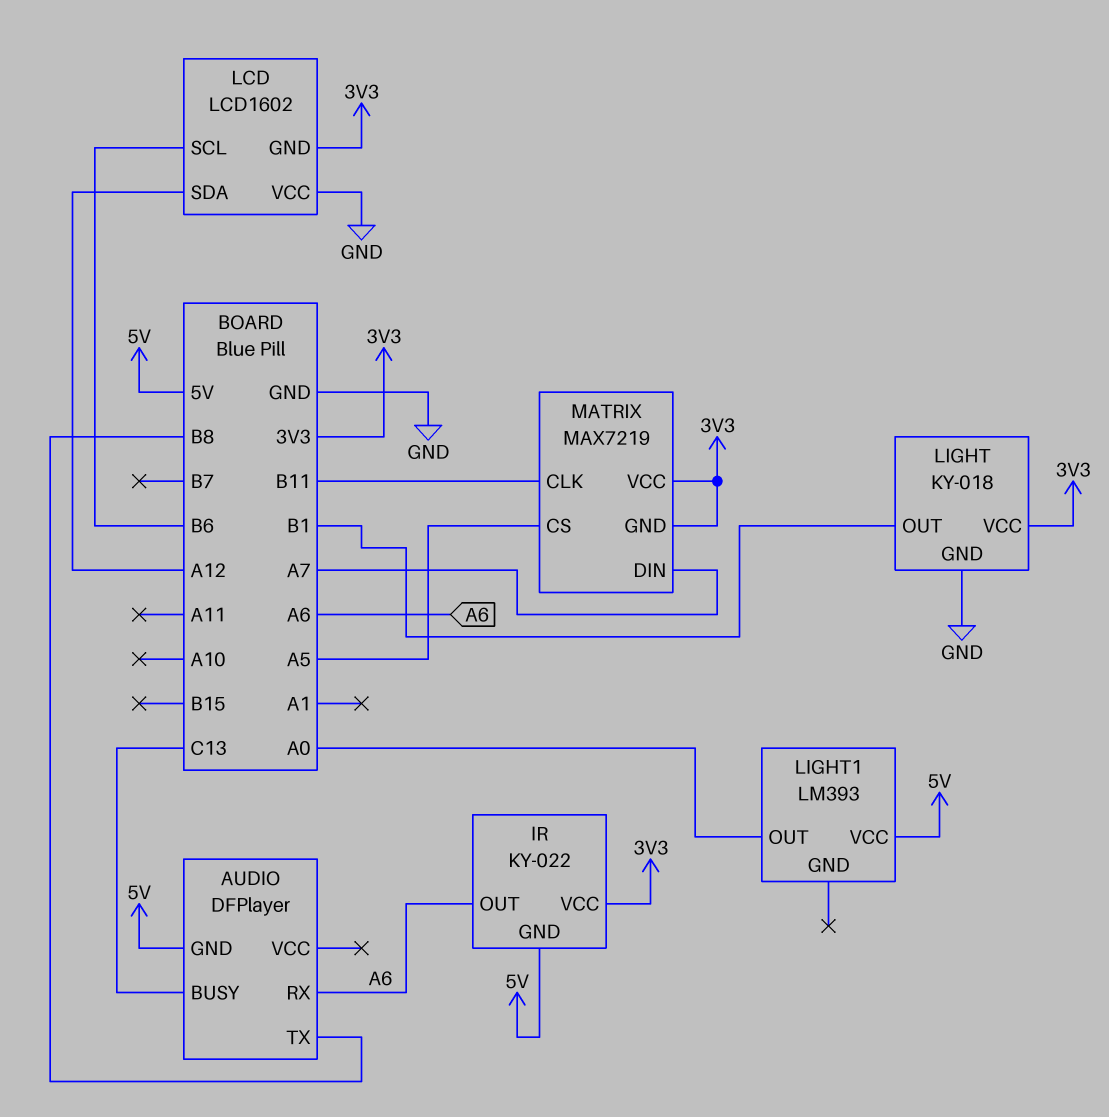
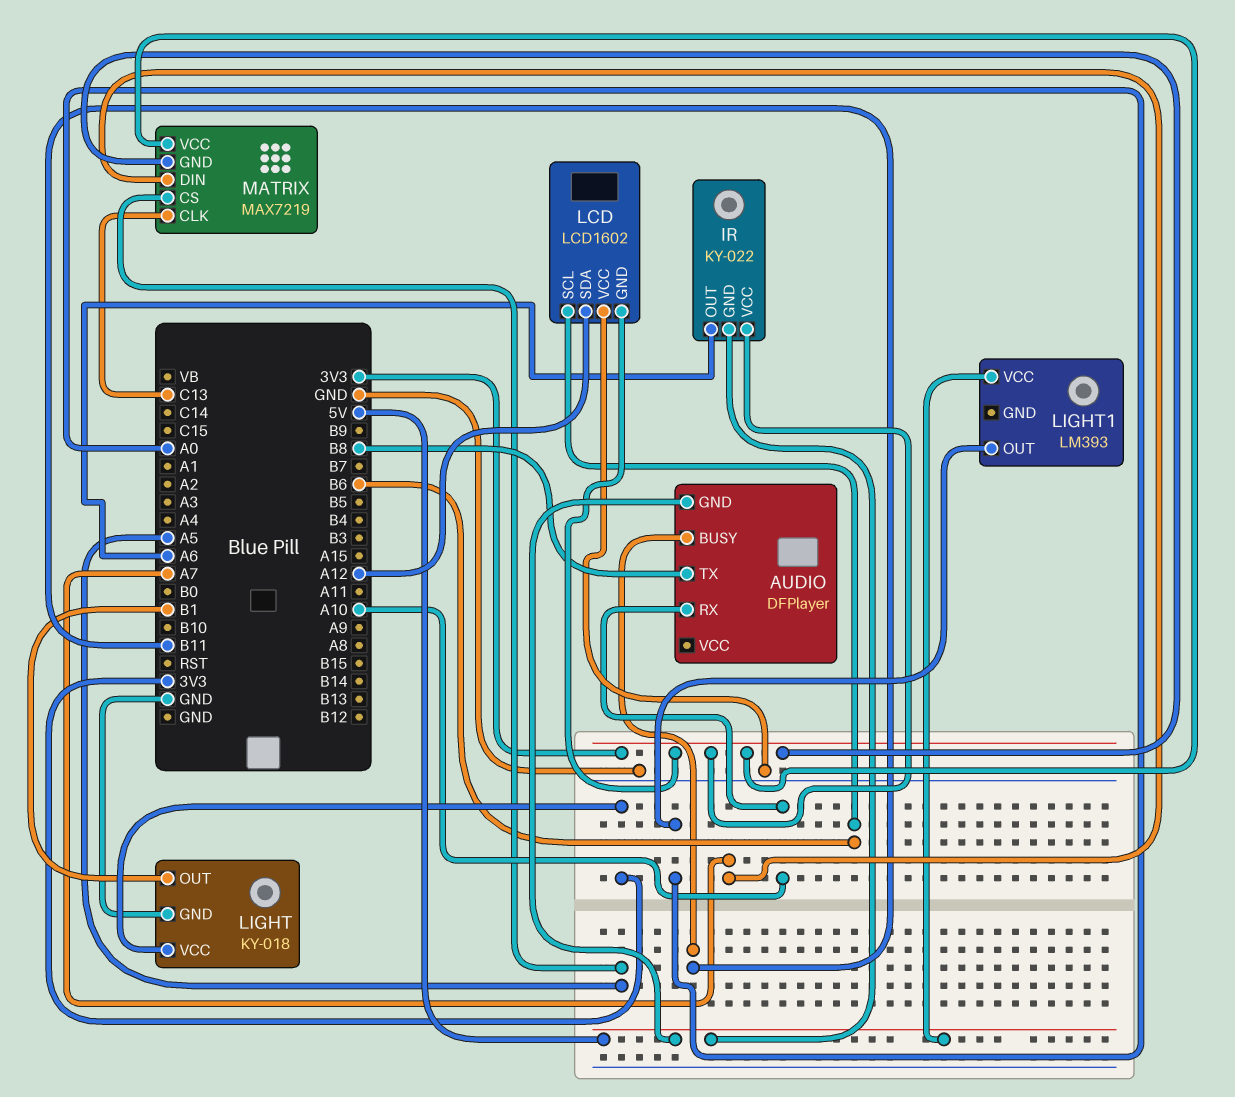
AUDIO pin BUSY: C13 -> B11
AUDIO pin RX: A6 -> A10
MATRIX pin CLK: B11 -> C13

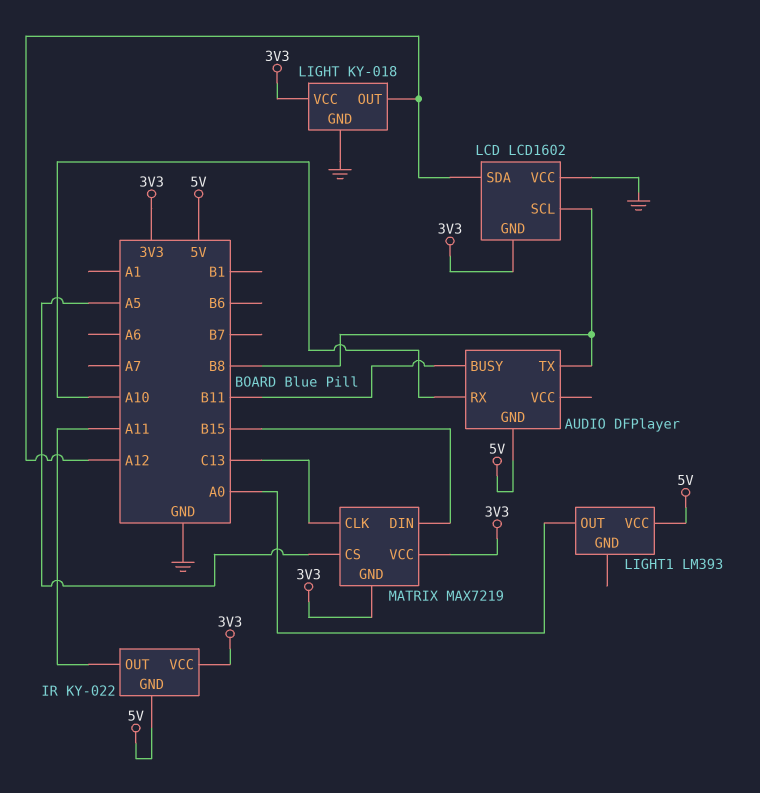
IR pin OUT: A6 -> A11
LCD pin SCL: B6 -> B8
LIGHT pin OUT: B1 -> A12
MATRIX pin DIN: A7 -> B15

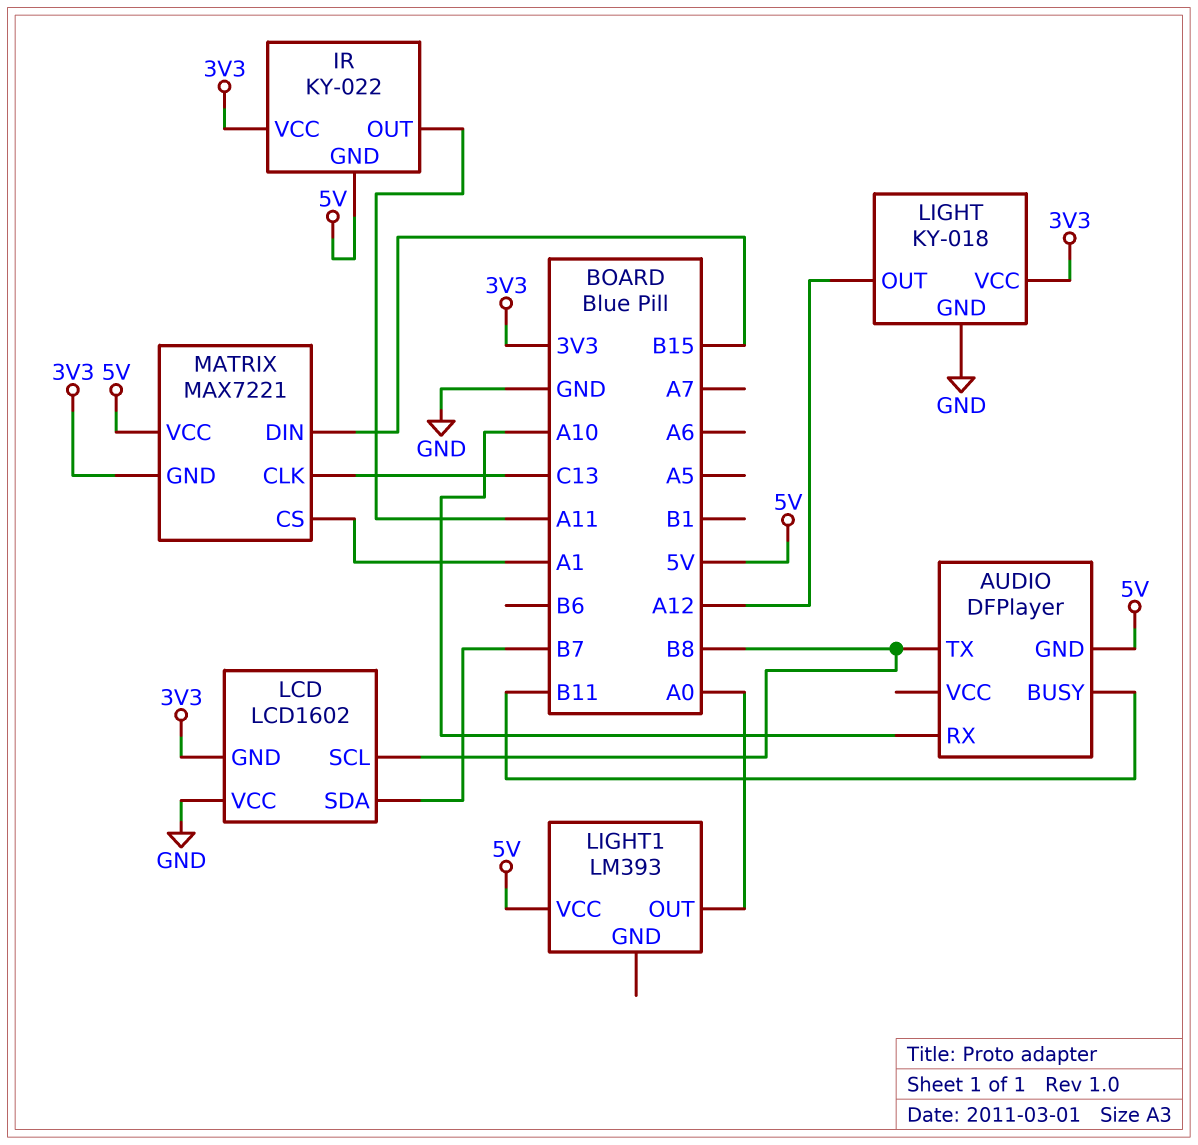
LCD pin SDA: A12 -> B7
MATRIX: MAX7219 -> MAX7221
MATRIX pin CS: A5 -> A1
MATRIX pin VCC: 3V3 -> 5V

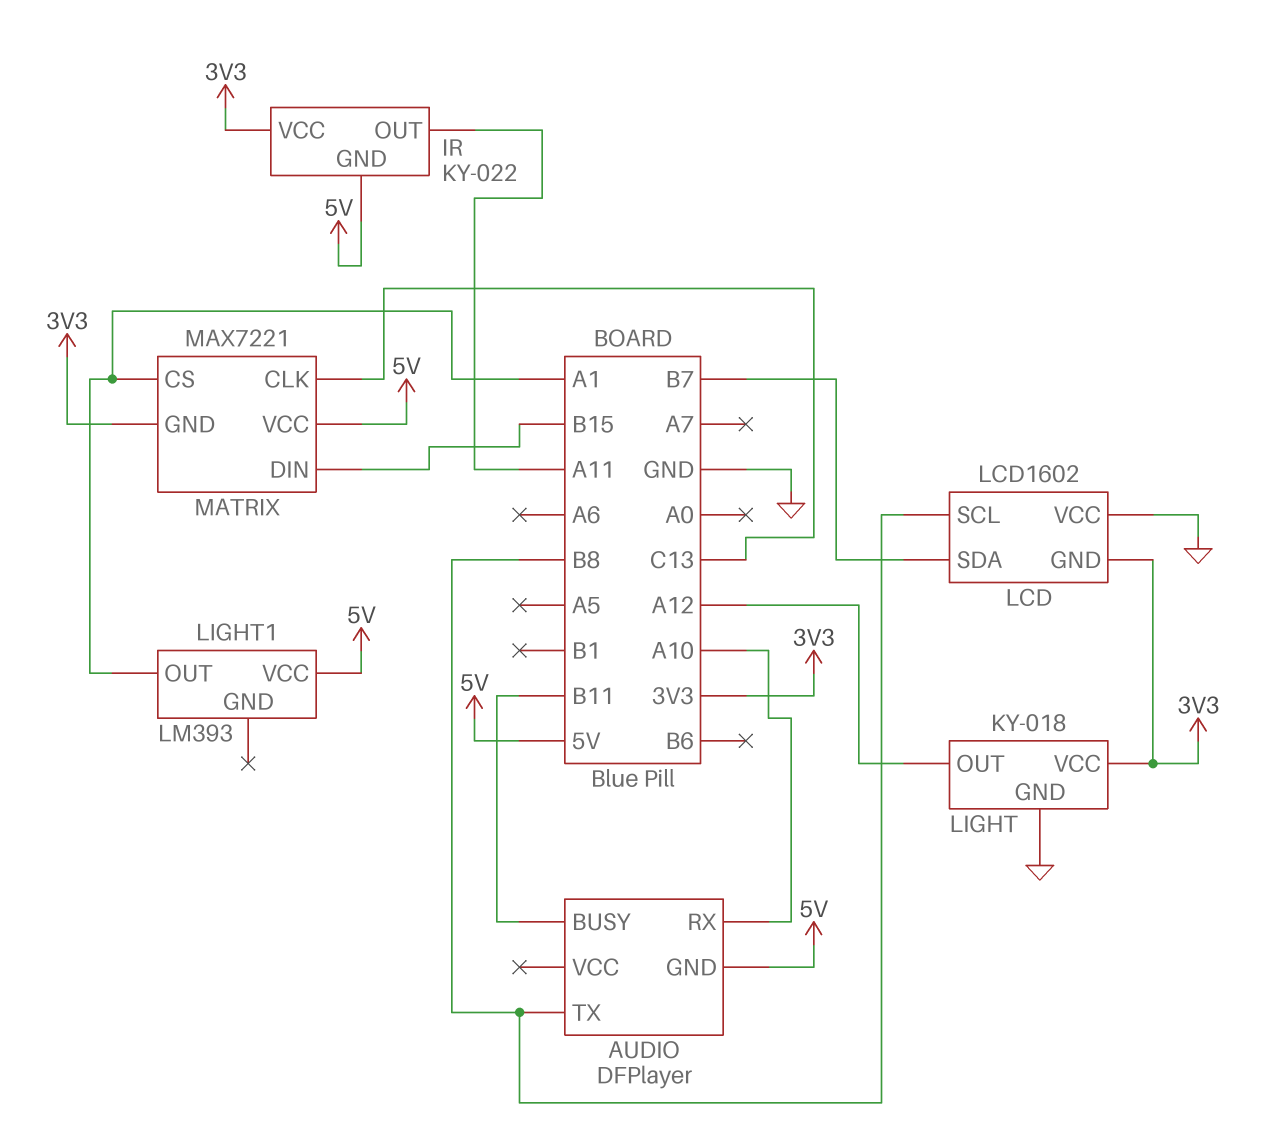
LIGHT1 pin OUT: A0 -> A1

